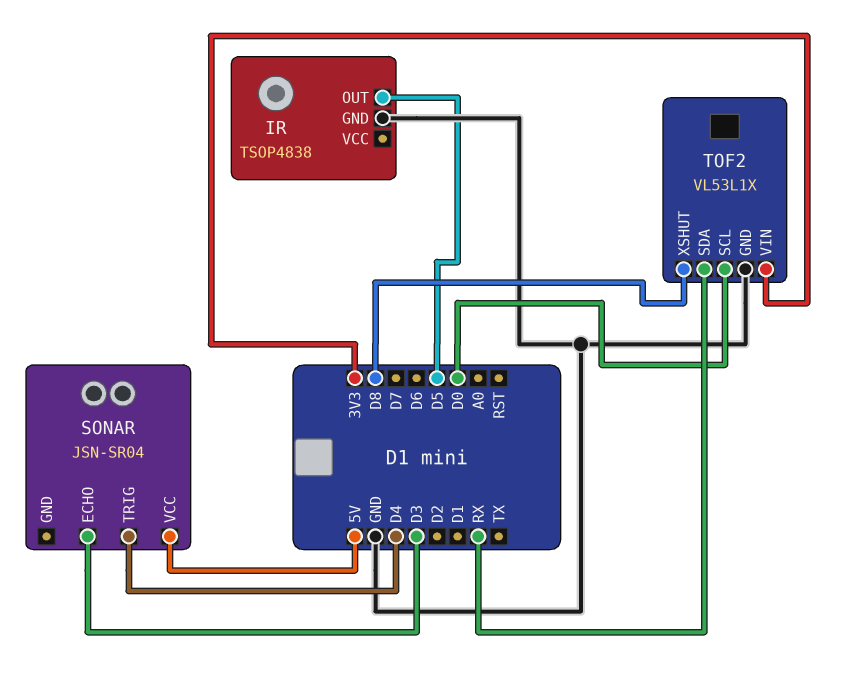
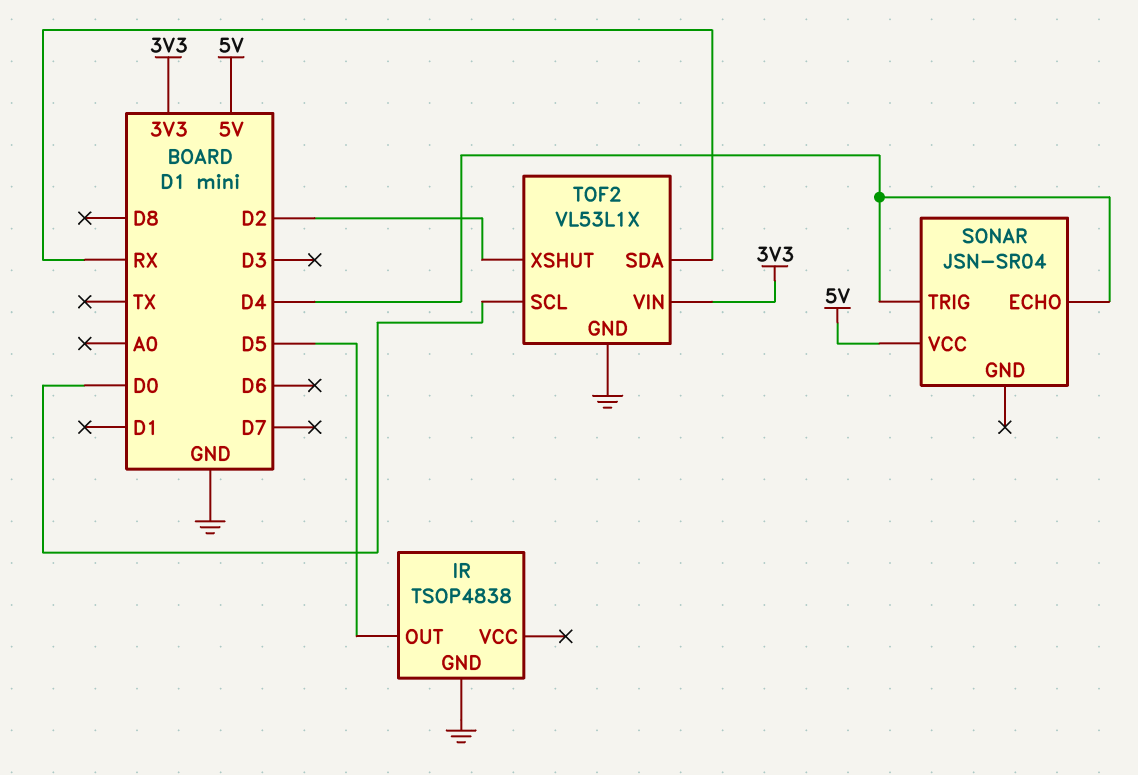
SONAR pin ECHO: D3 -> D4
TOF2 pin XSHUT: D8 -> D2

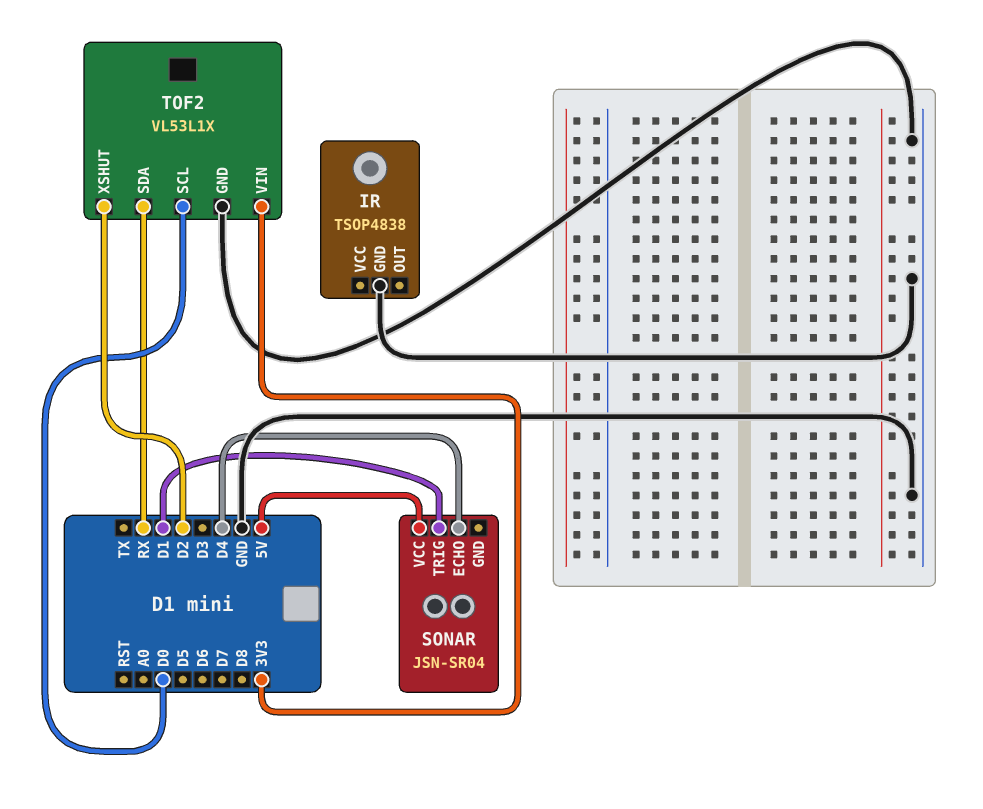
IR pin OUT: D5 -> none
SONAR pin TRIG: D4 -> D1

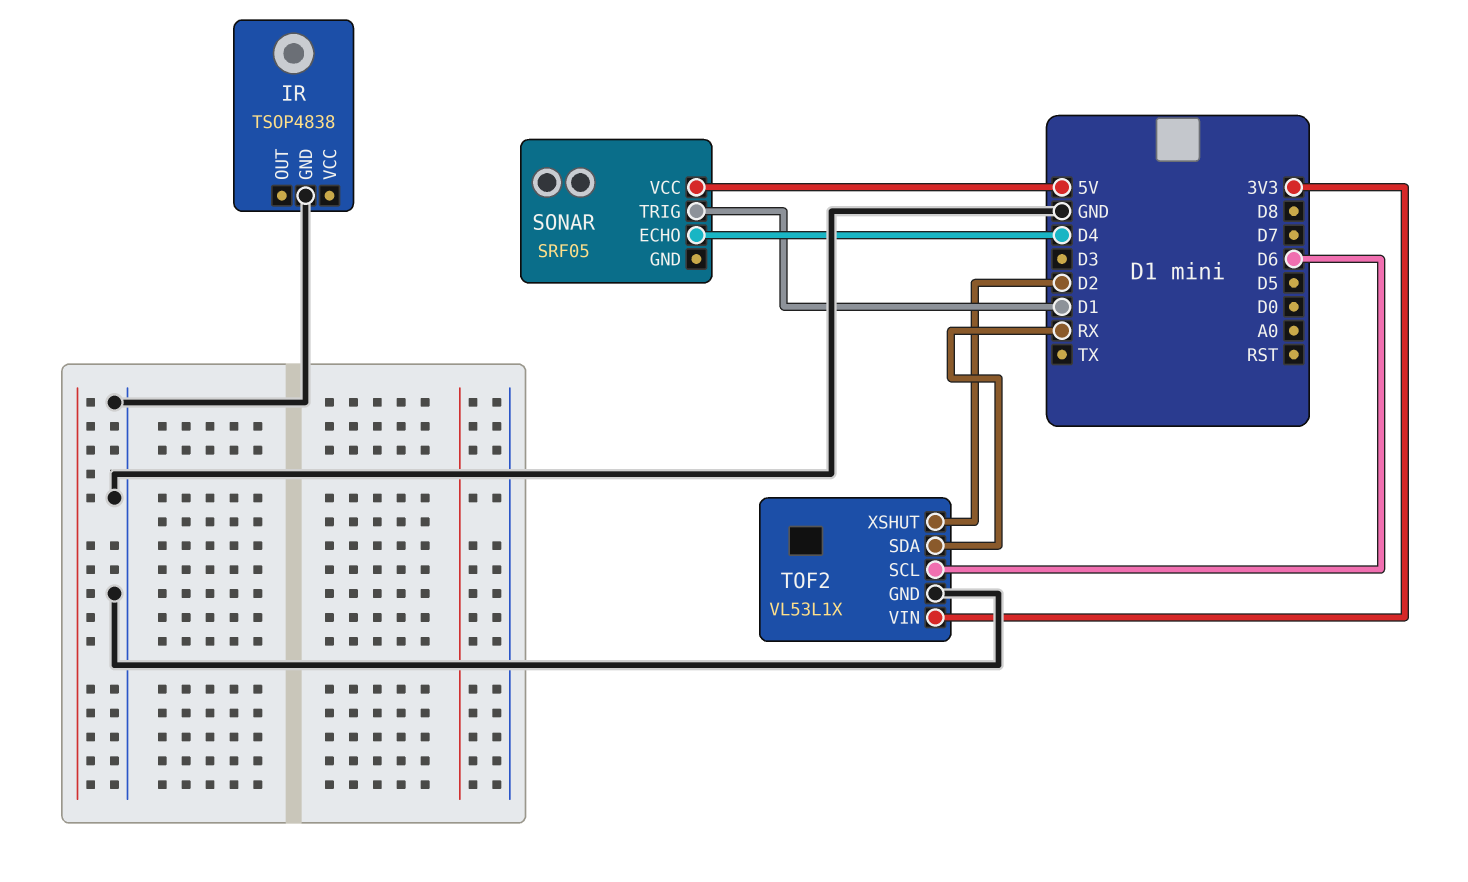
SONAR: JSN-SR04 -> SRF05
TOF2 pin SCL: D0 -> D6

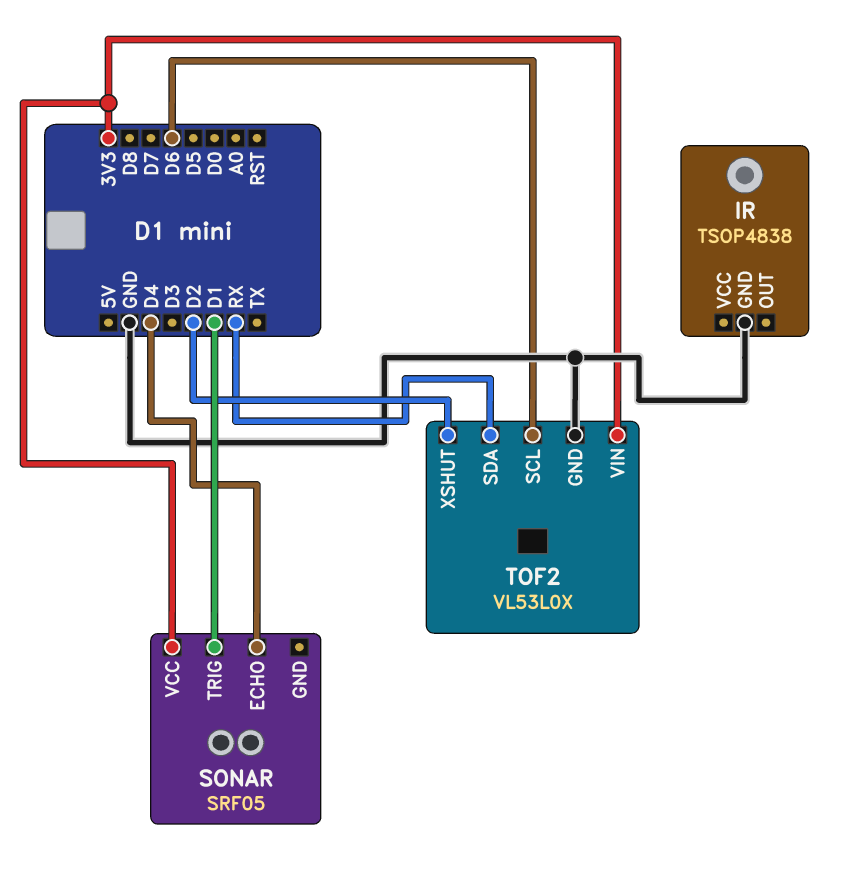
SONAR pin VCC: 5V -> 3V3
TOF2: VL53L1X -> VL53L0X

